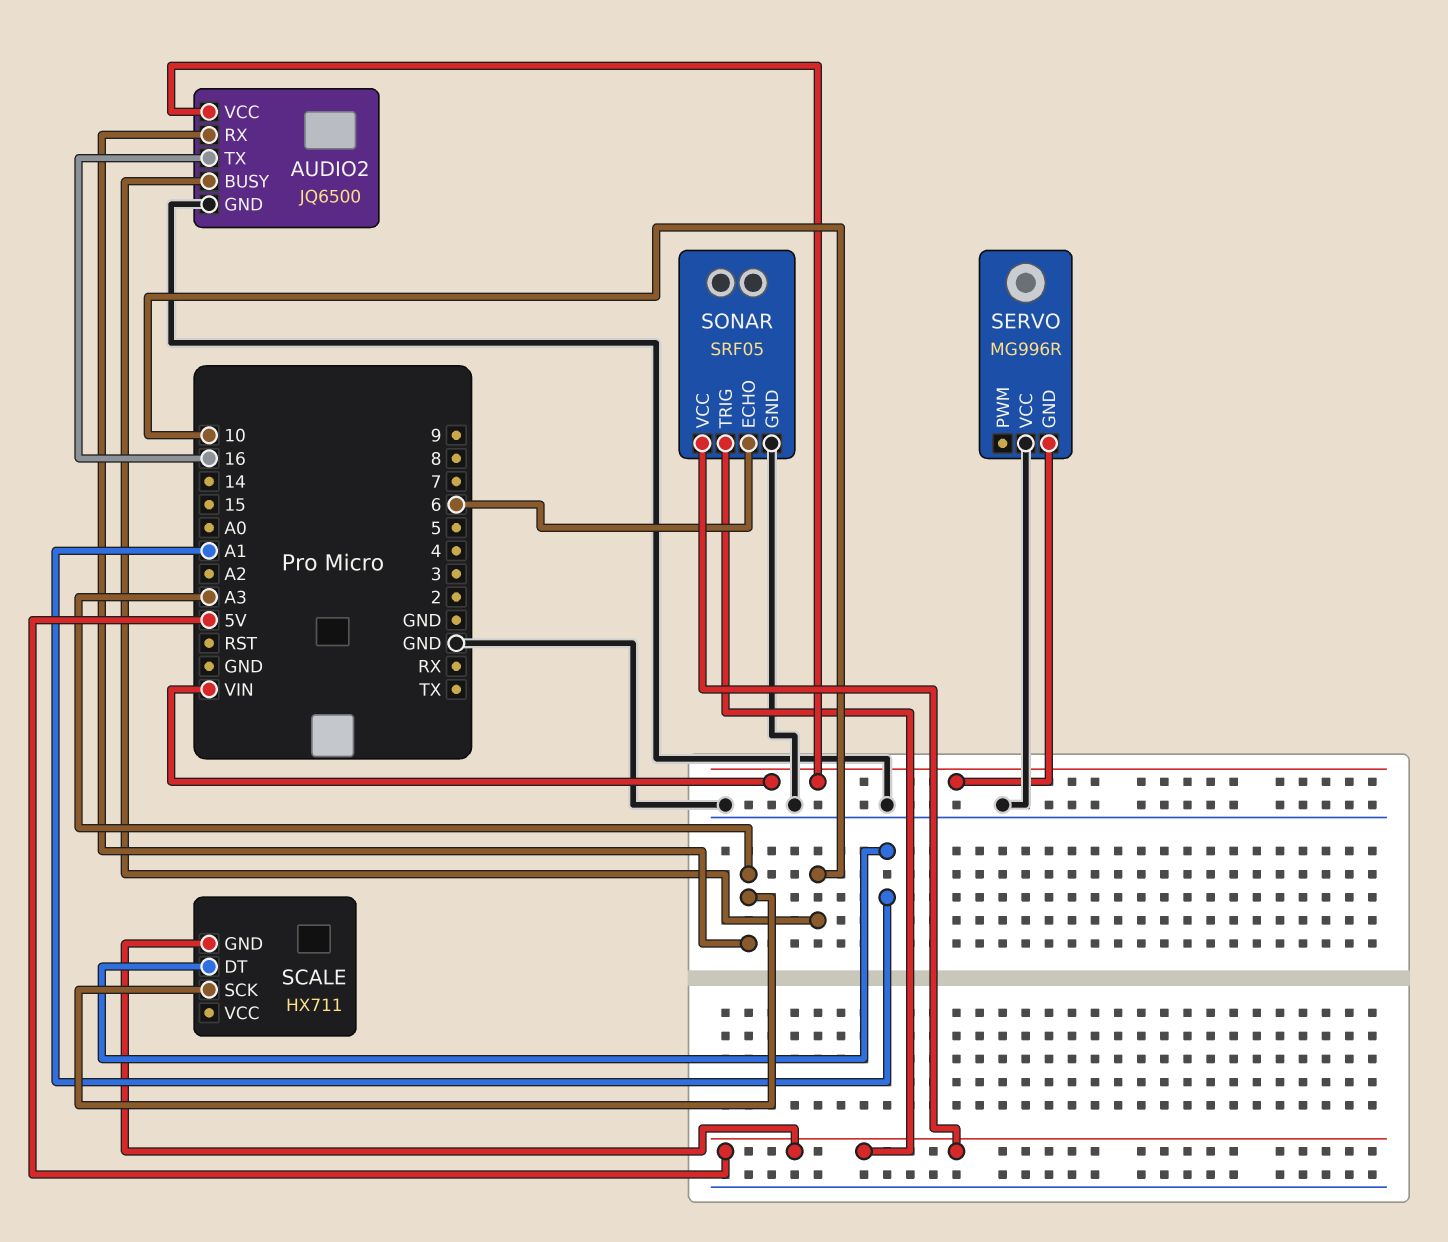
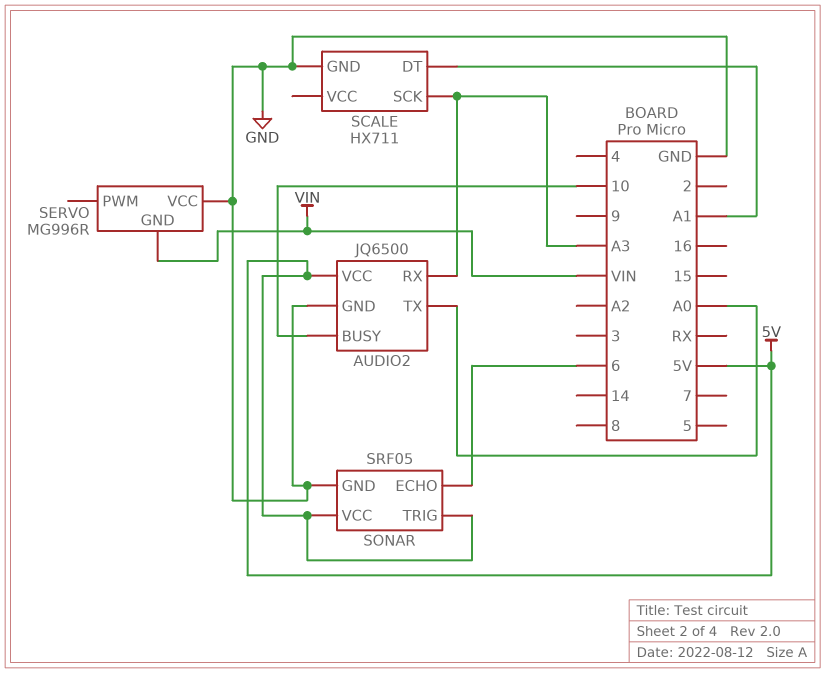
AUDIO2 pin TX: 16 -> A0
AUDIO2 pin VCC: VIN -> 5V
SCALE pin GND: 5V -> GND

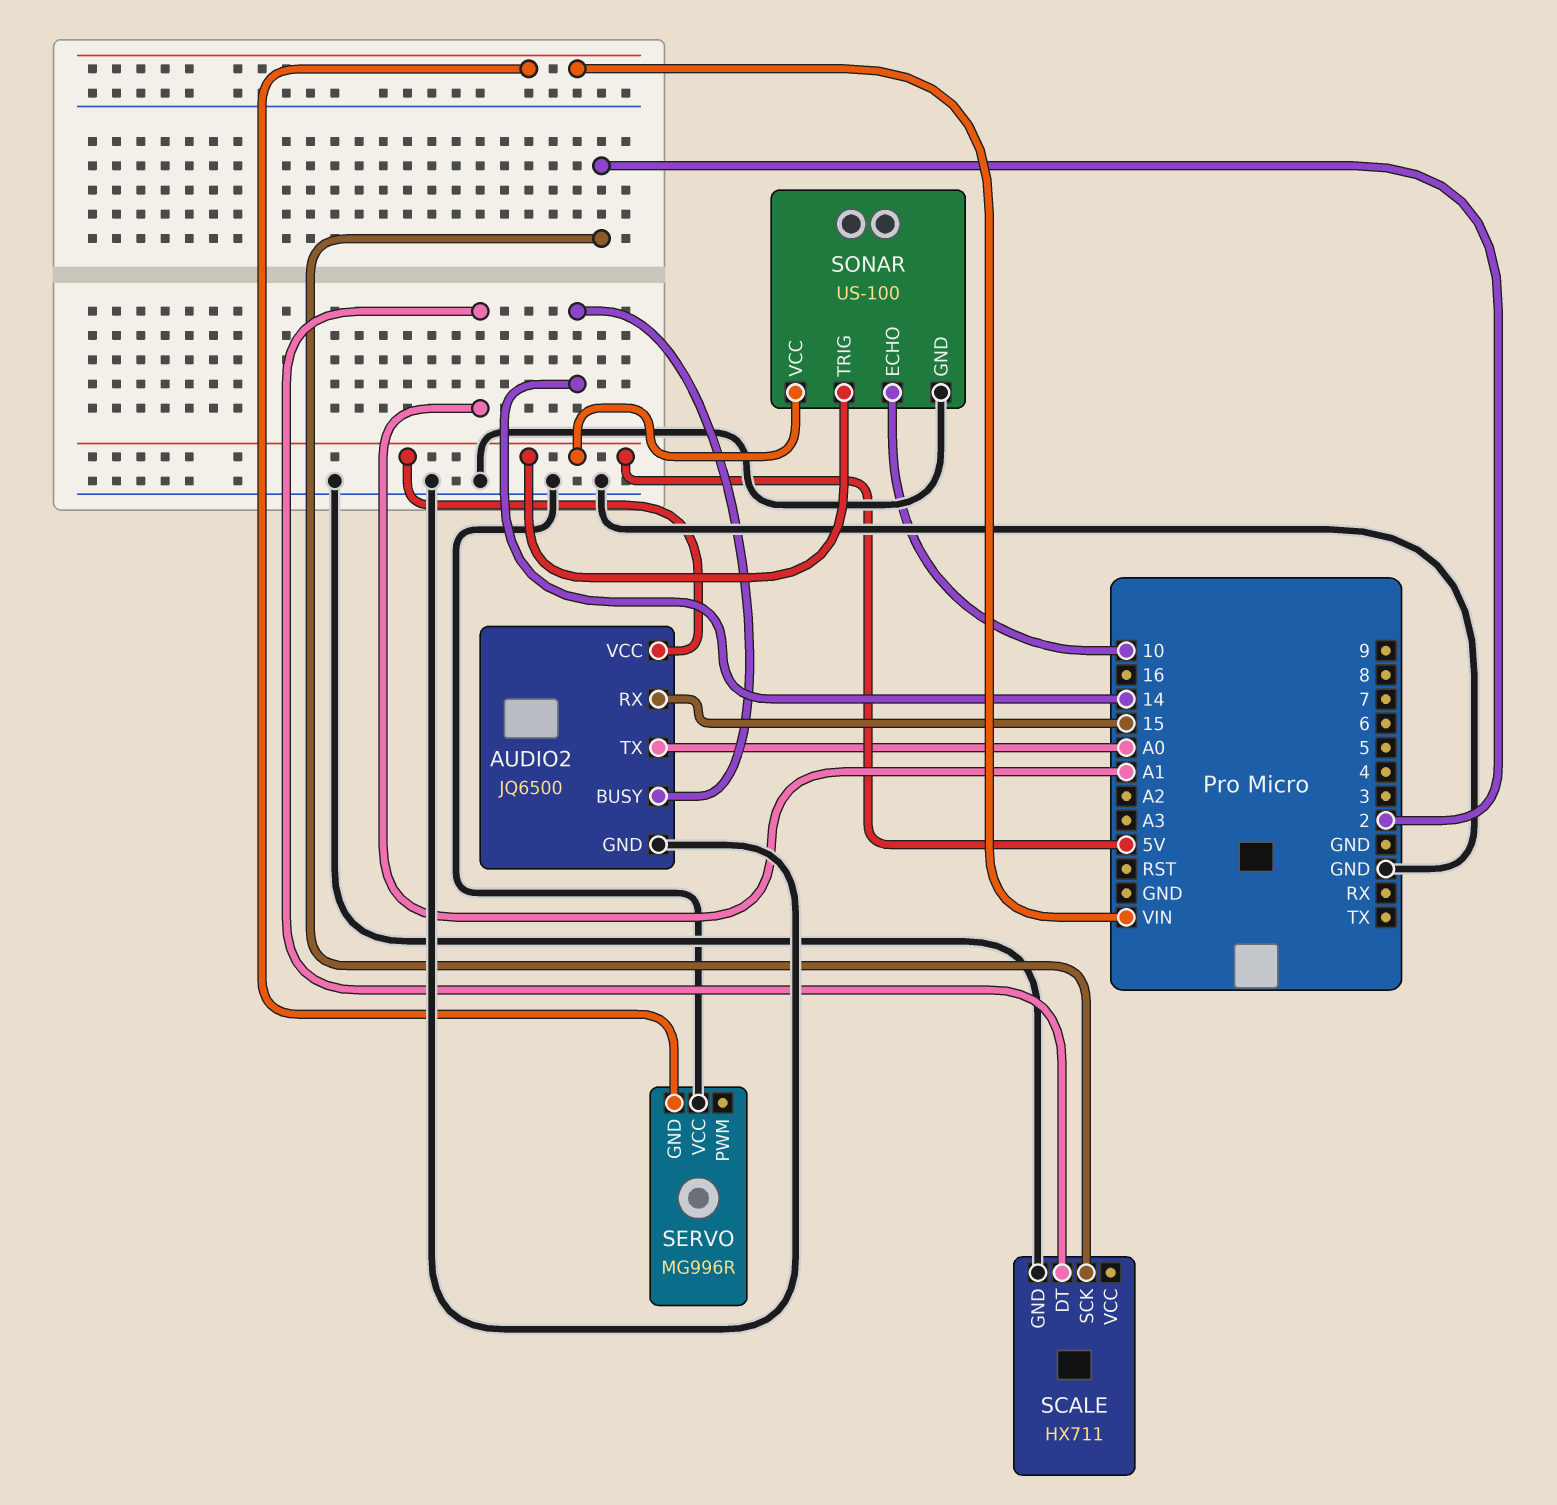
AUDIO2 pin BUSY: 10 -> 14
AUDIO2 pin RX: A3 -> 15
SCALE pin SCK: A3 -> 2
SONAR: SRF05 -> US-100
SONAR pin ECHO: 6 -> 10

